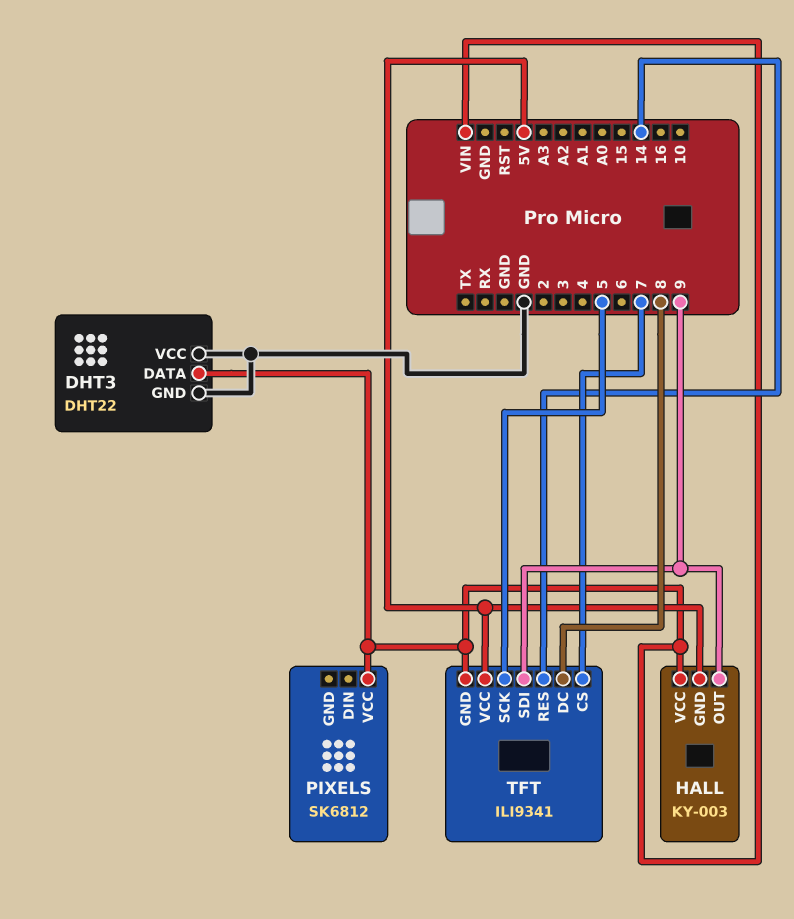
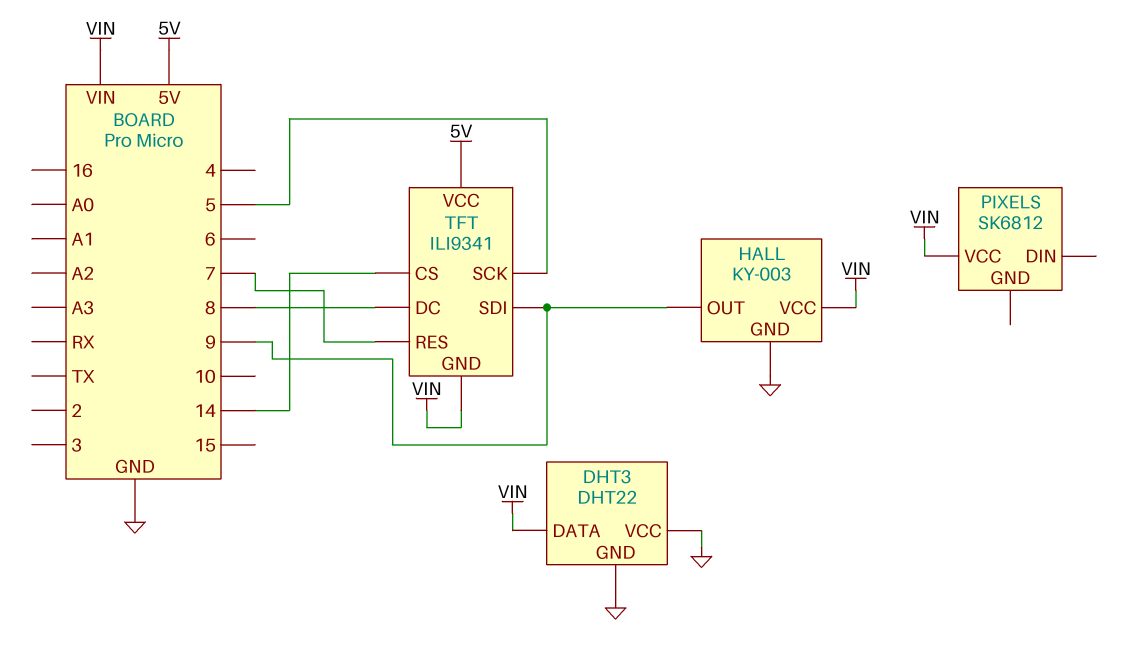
HALL pin GND: 5V -> GND
TFT pin CS: 7 -> 14
TFT pin RES: 14 -> 7

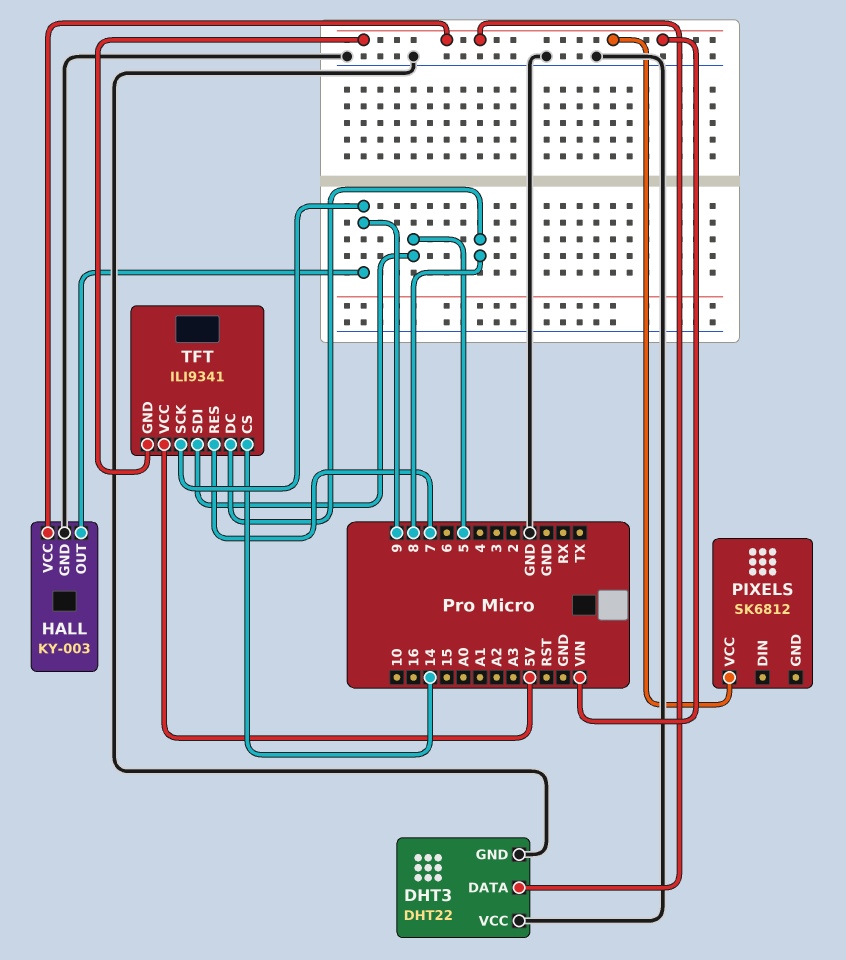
TFT pin SCK: 5 -> 9
TFT pin SDI: 9 -> 5

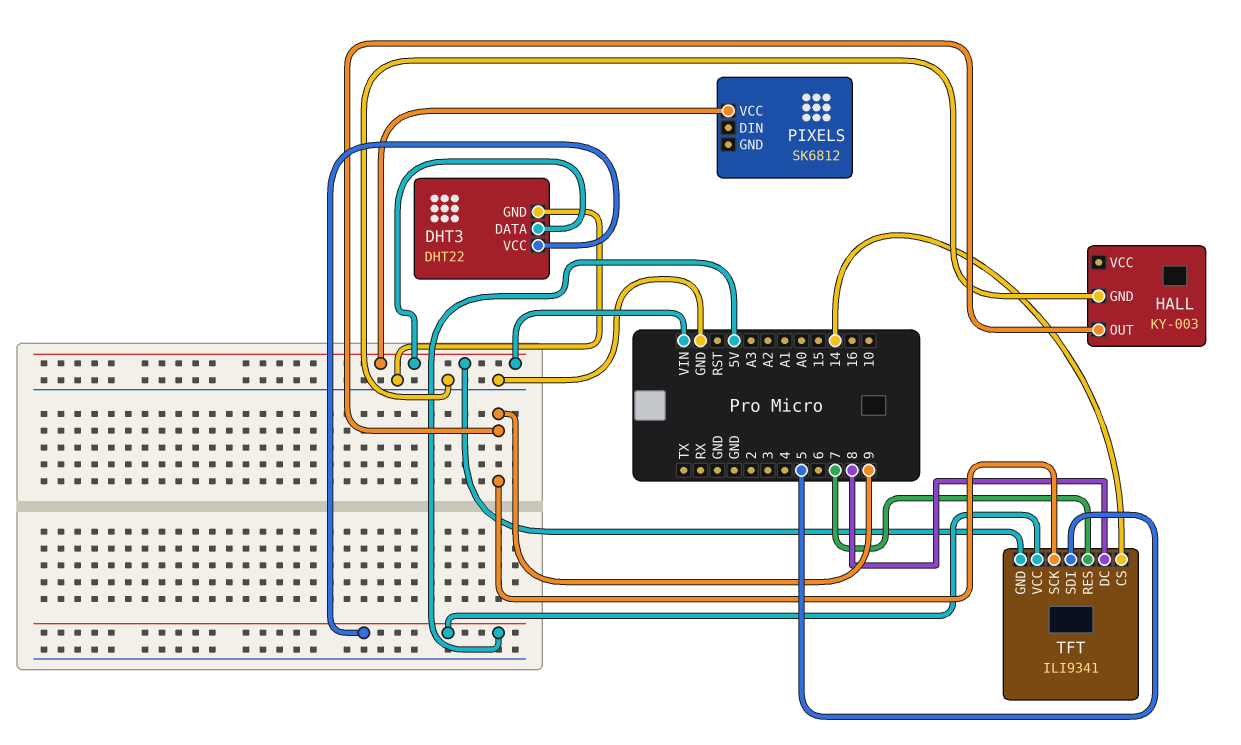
DHT3 pin VCC: GND -> 5V
HALL pin VCC: VIN -> none

